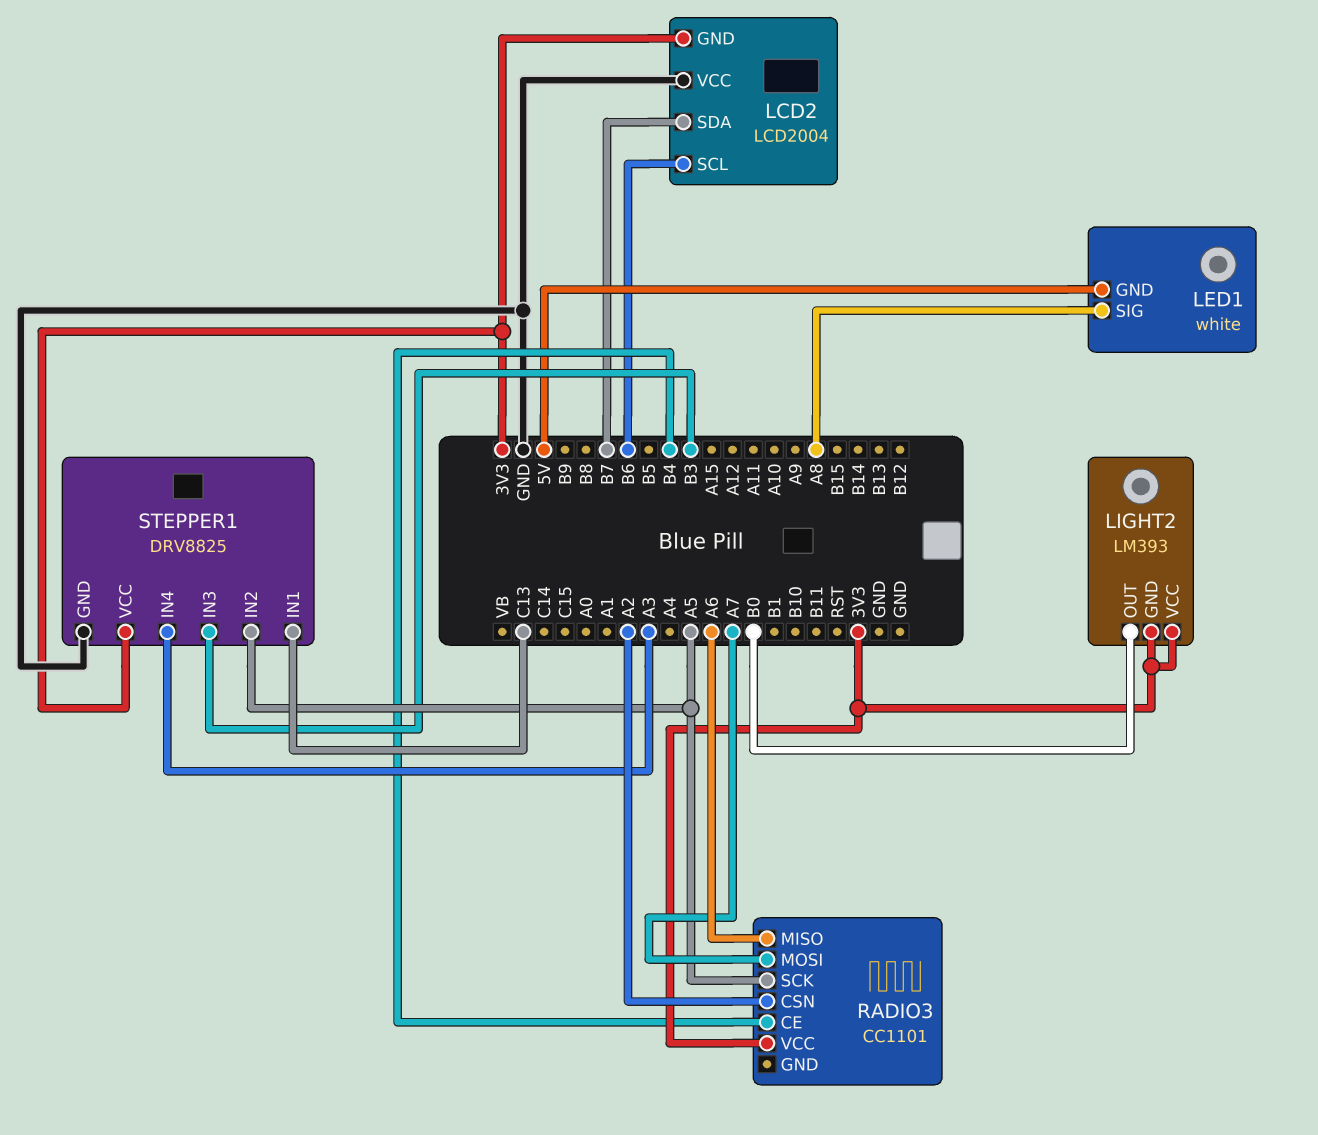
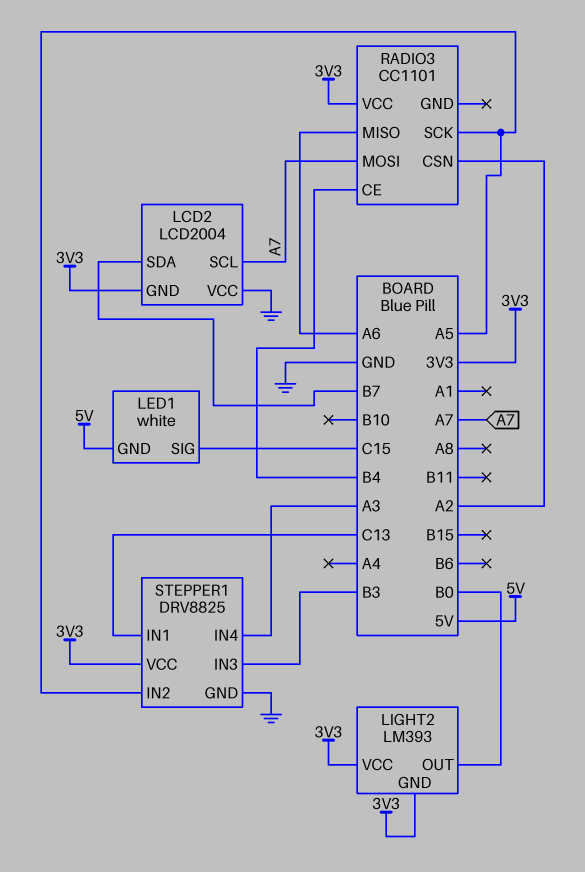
LCD2 pin SCL: B6 -> A7
LED1 pin SIG: A8 -> C15

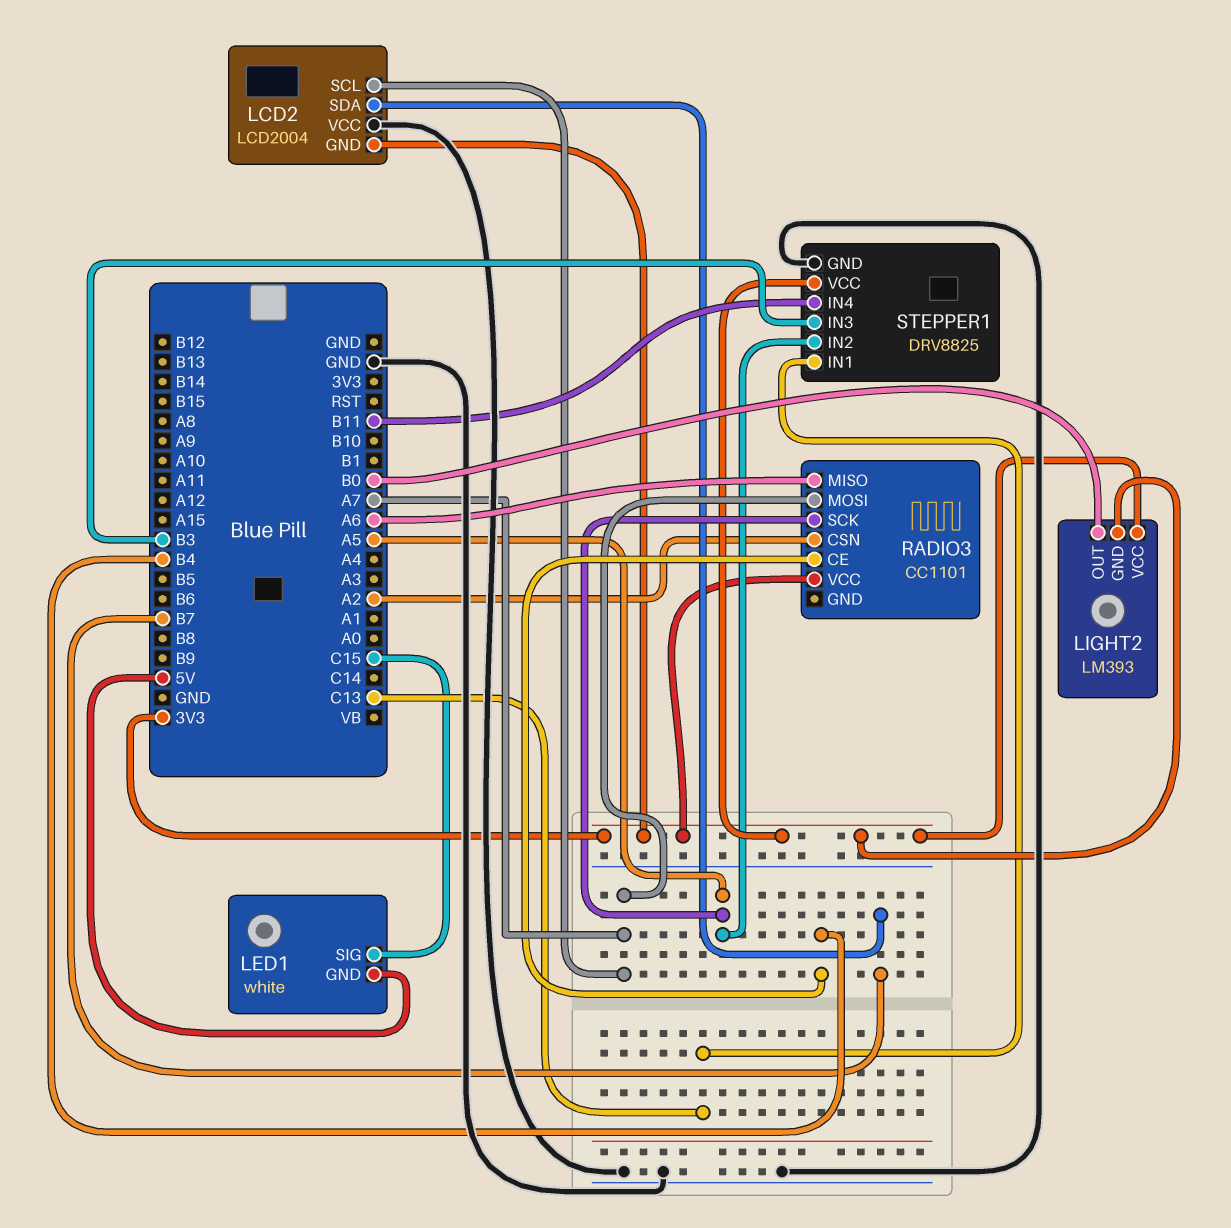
STEPPER1 pin IN4: A3 -> B11

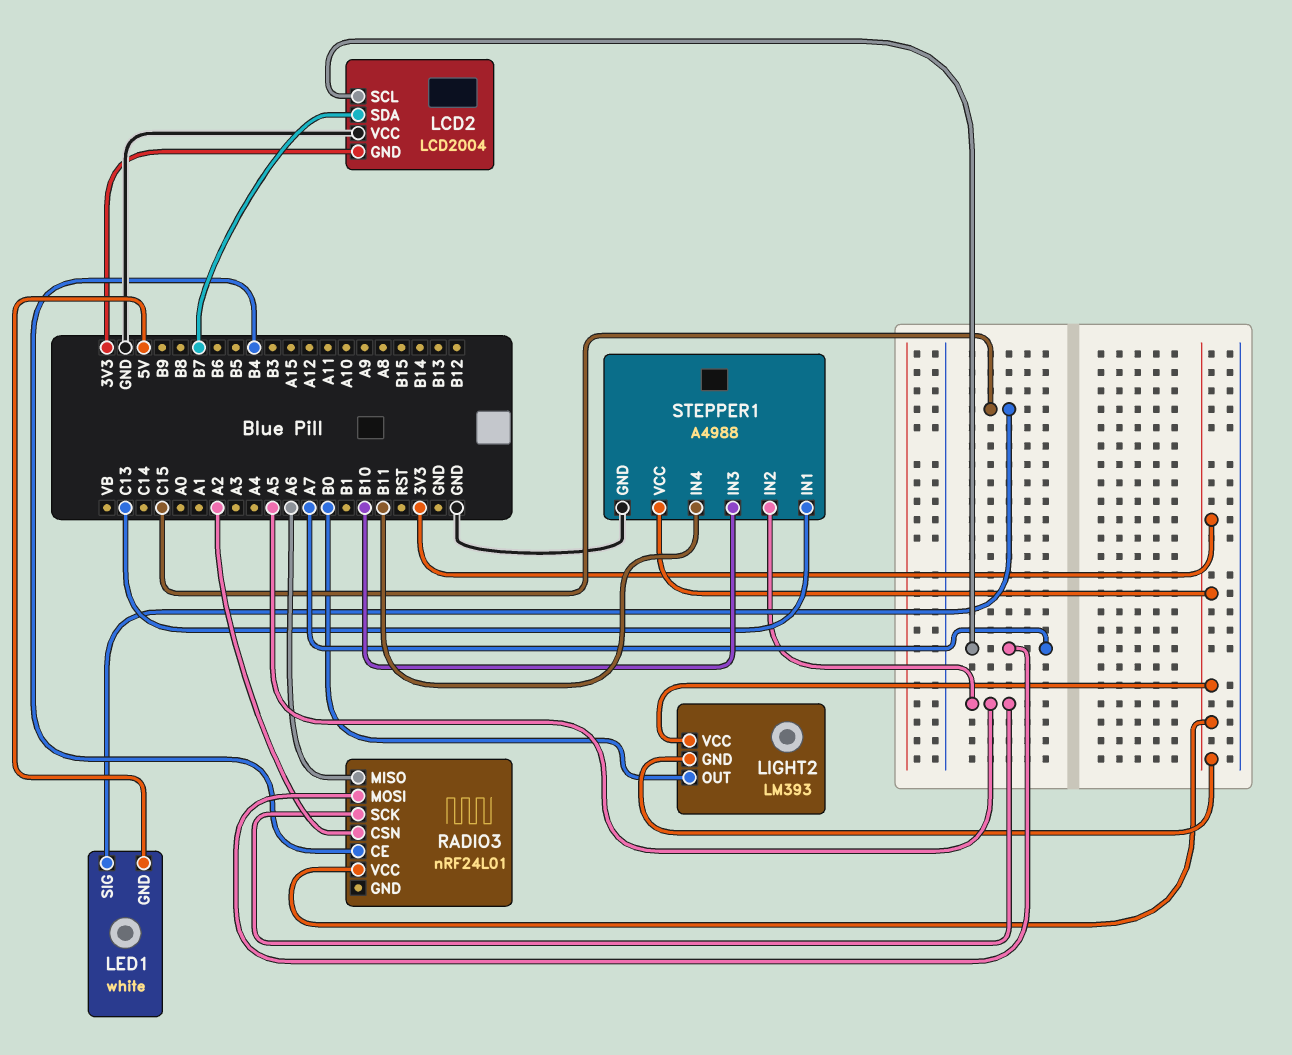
RADIO3: CC1101 -> nRF24L01
STEPPER1: DRV8825 -> A4988
STEPPER1 pin IN3: B3 -> B10

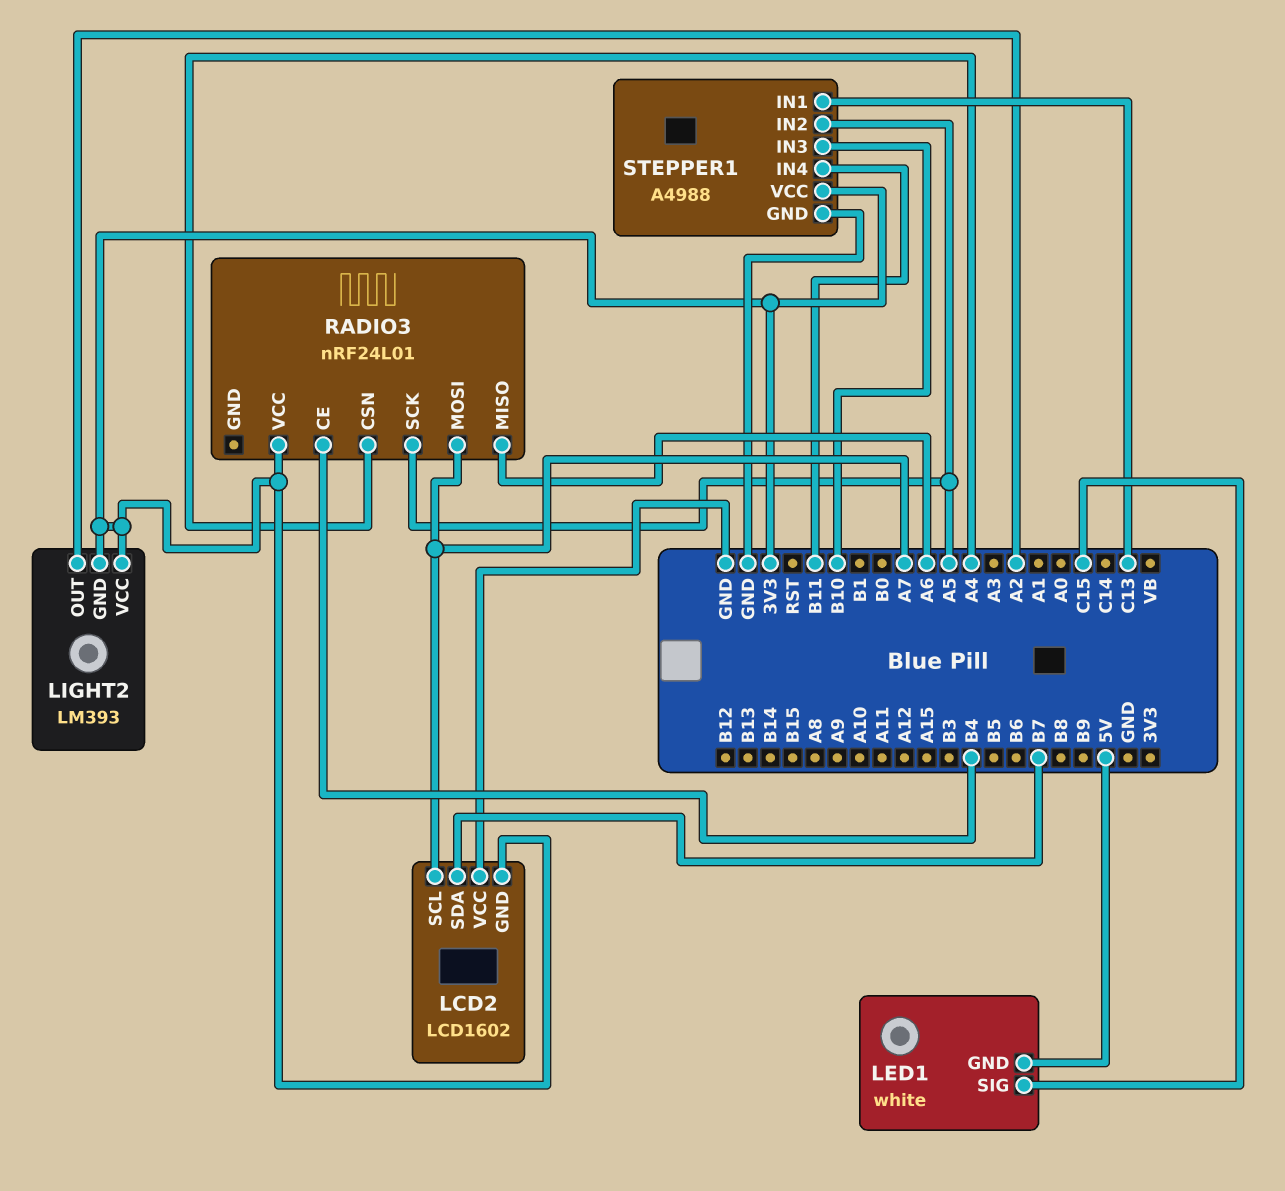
LCD2: LCD2004 -> LCD1602
LIGHT2 pin OUT: B0 -> A2
RADIO3 pin CSN: A2 -> A4

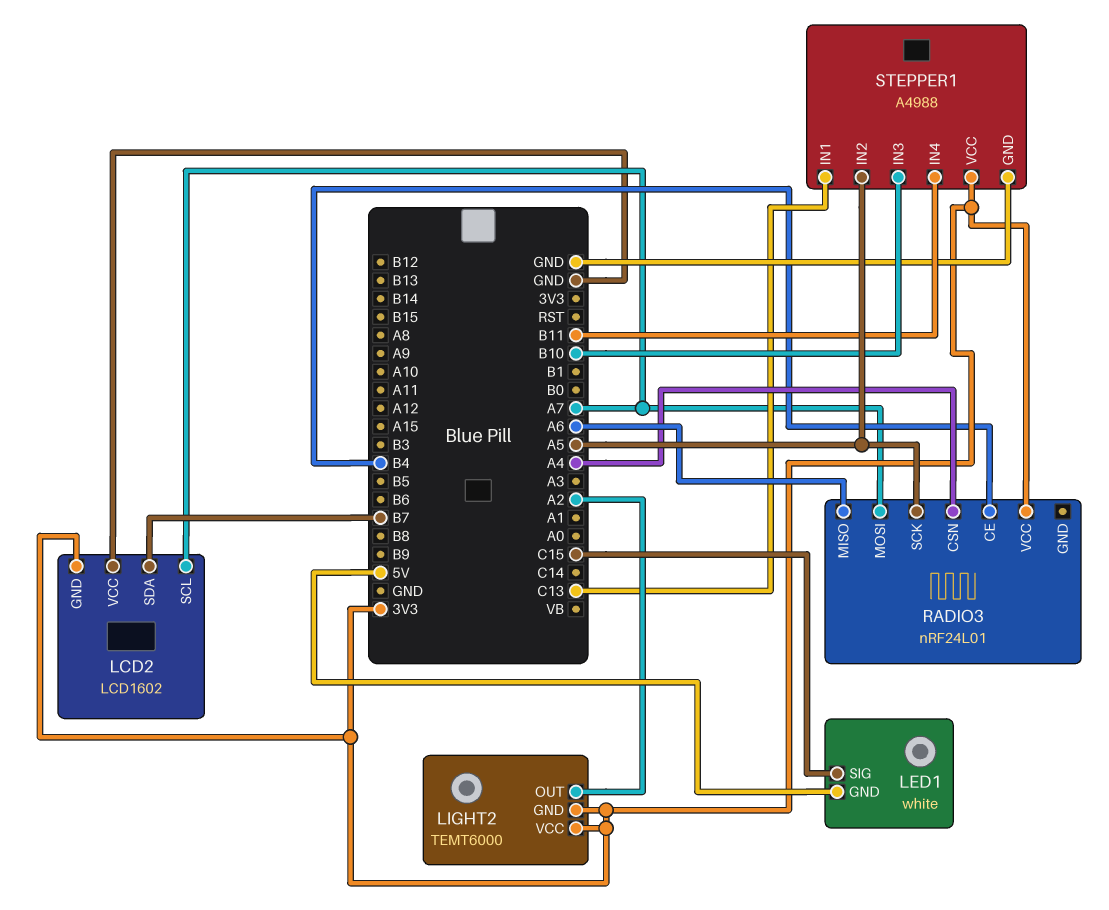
LIGHT2: LM393 -> TEMT6000

